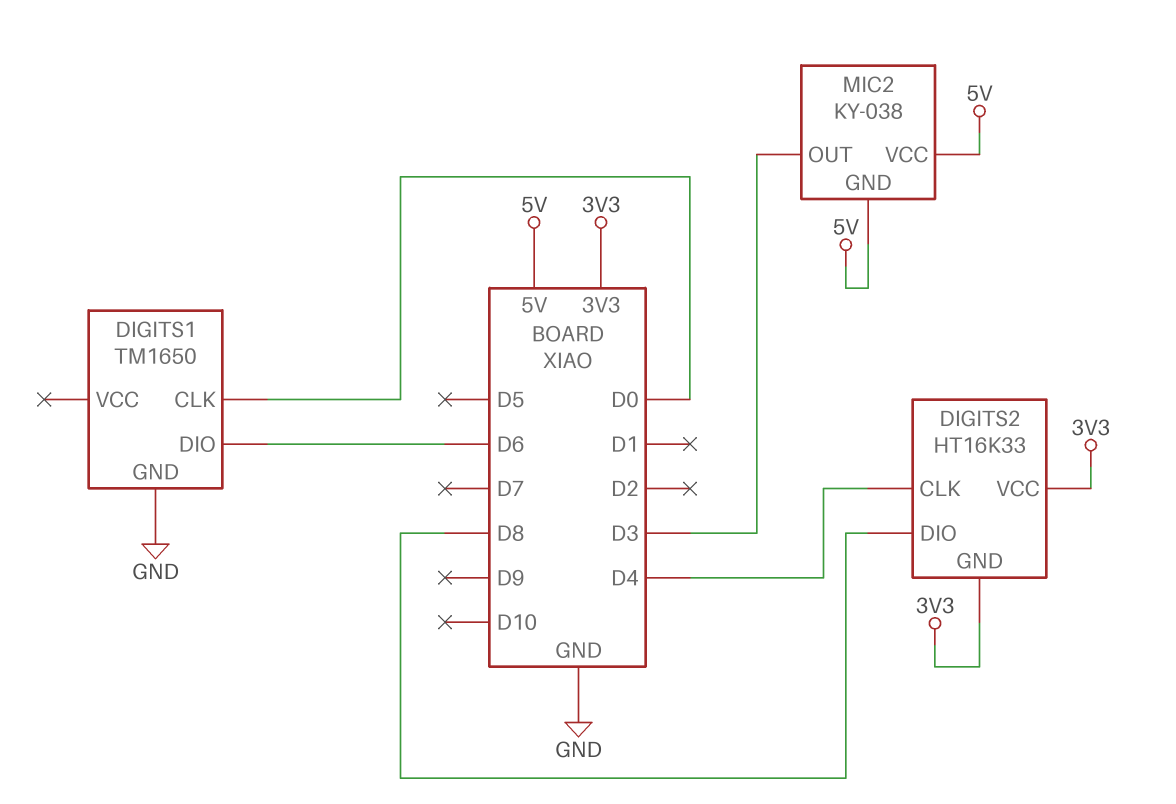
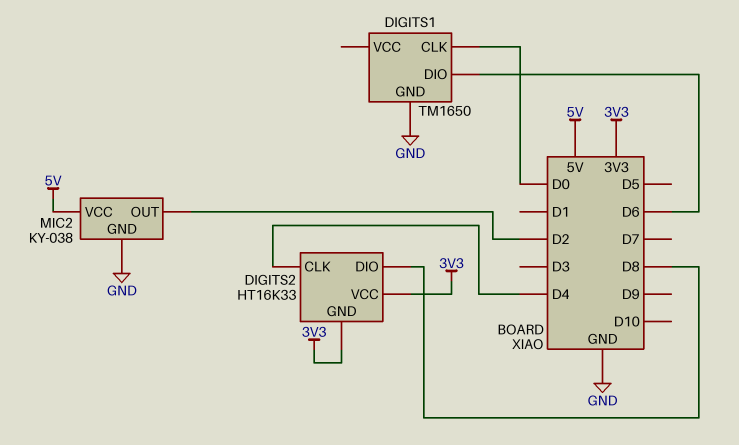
MIC2 pin GND: 5V -> GND
MIC2 pin OUT: D3 -> D2

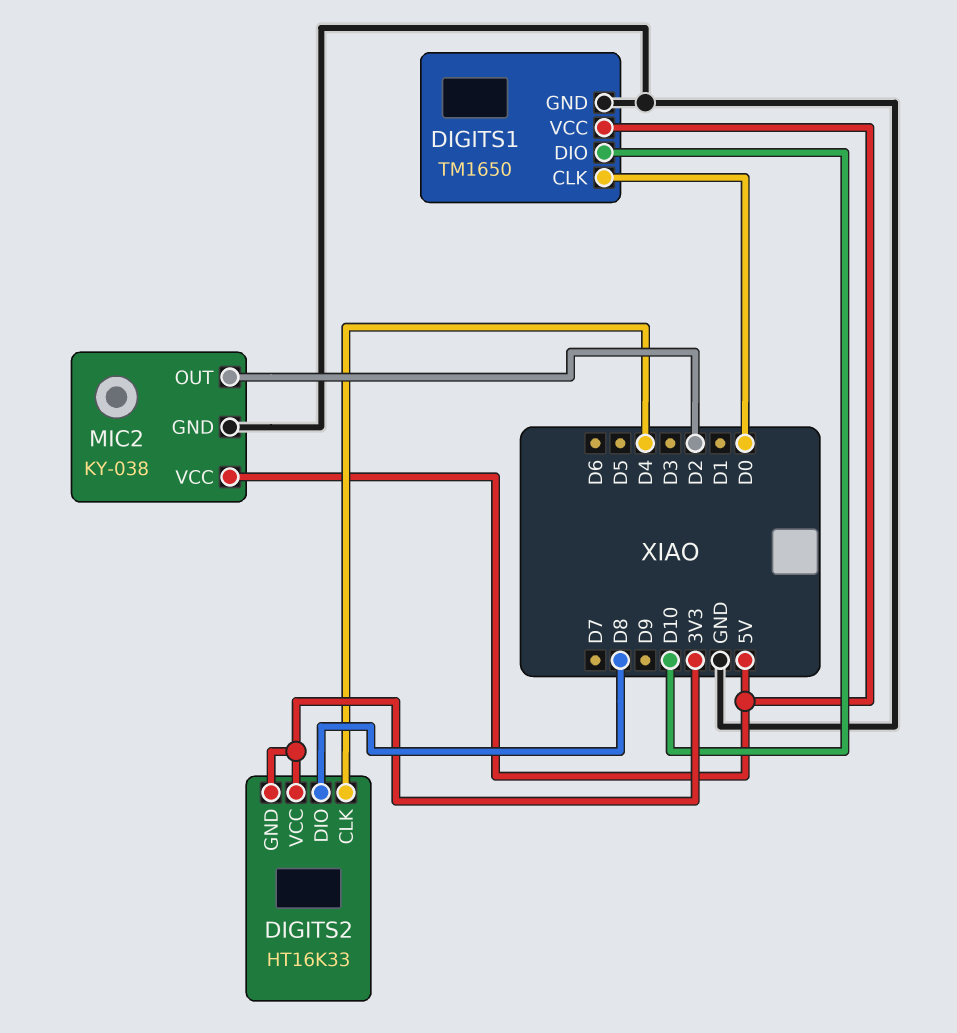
DIGITS1 pin DIO: D6 -> D10
DIGITS1 pin VCC: none -> 5V

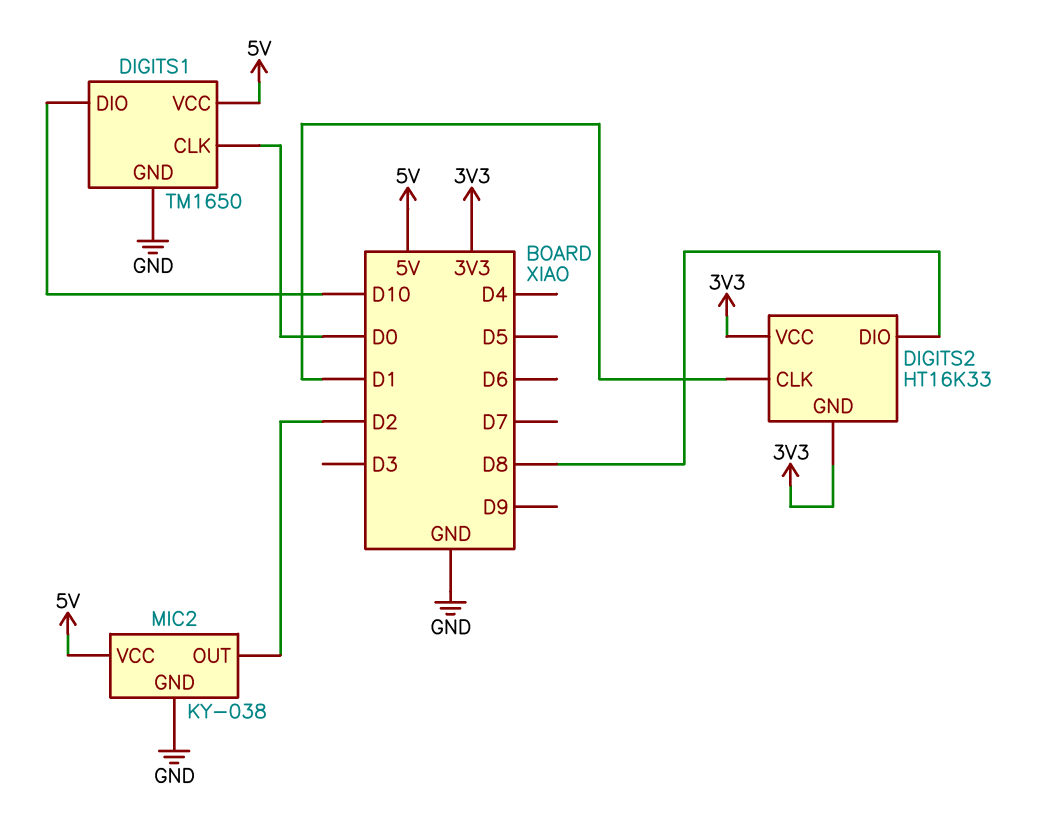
DIGITS2 pin CLK: D4 -> D1

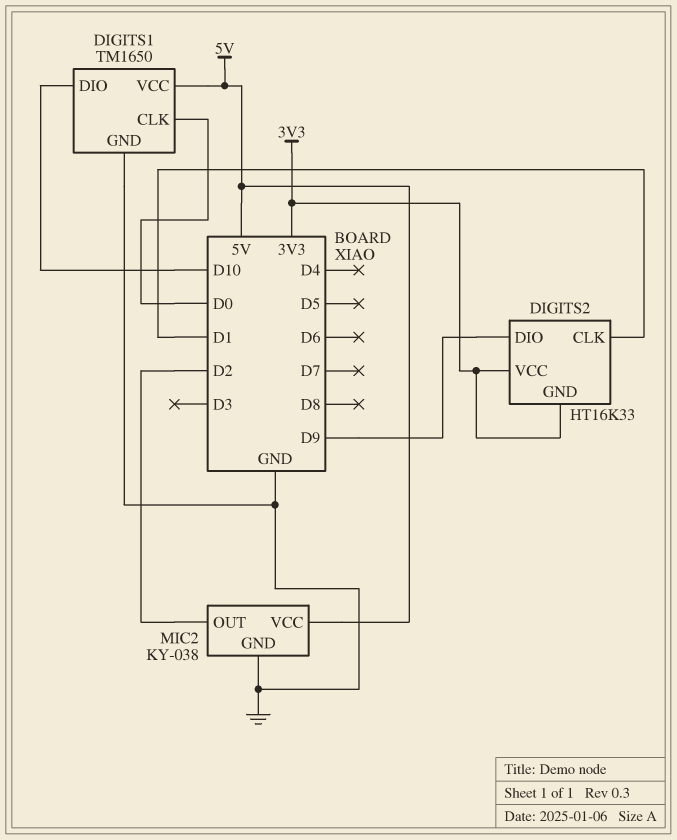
DIGITS2 pin DIO: D8 -> D9

